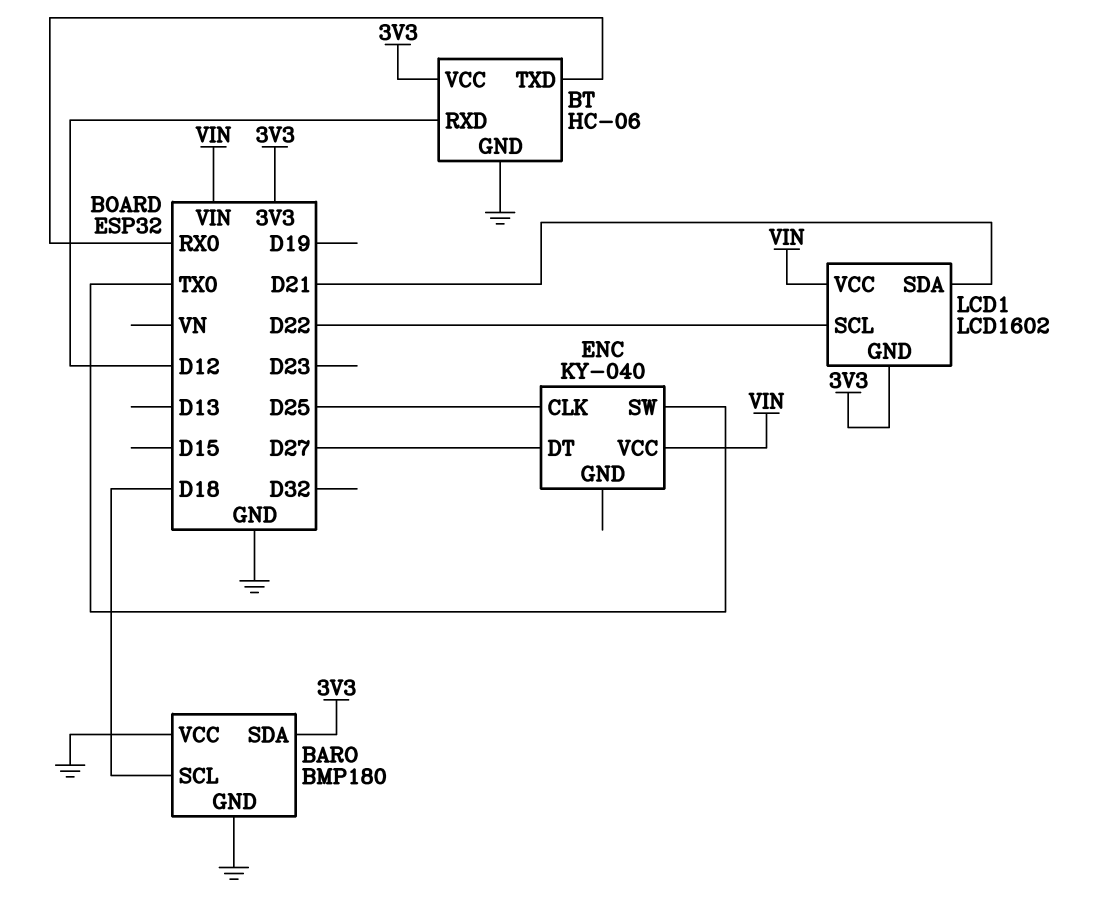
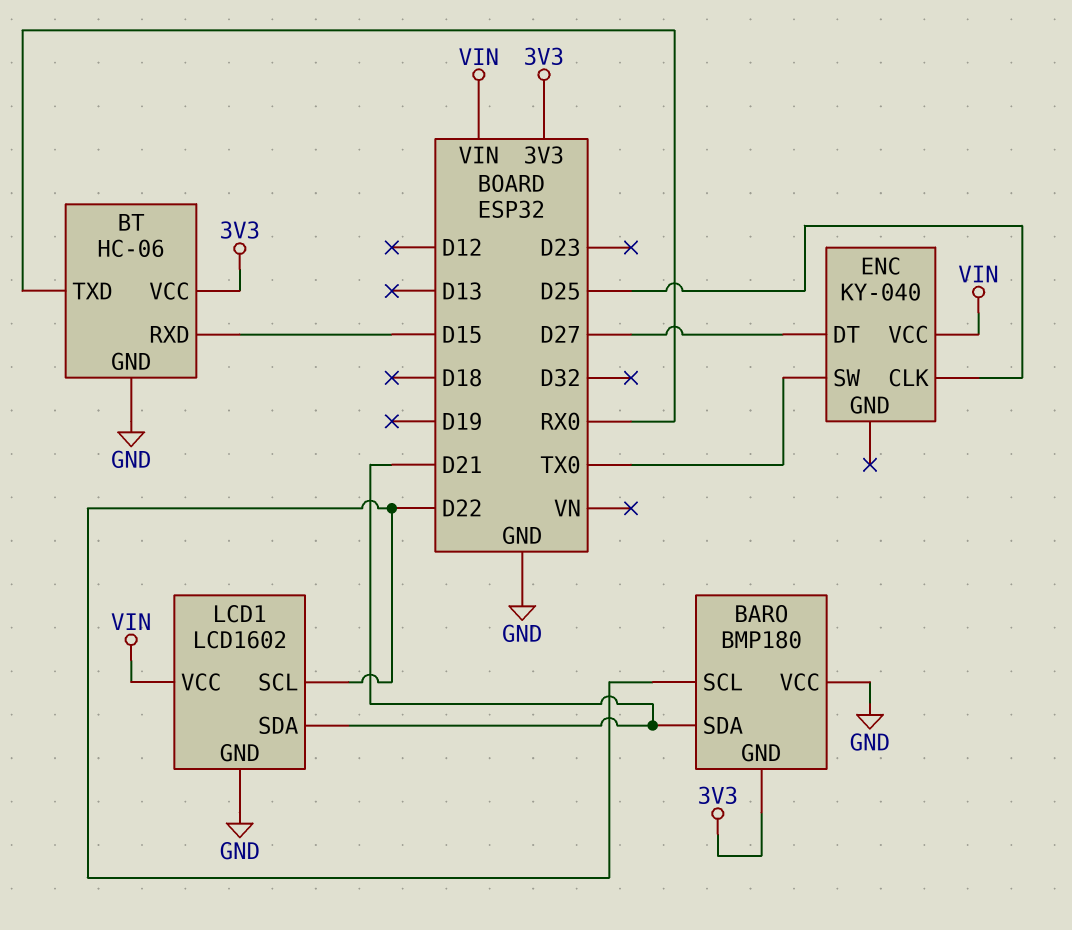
BARO pin GND: GND -> 3V3
BARO pin SCL: D18 -> D22
BARO pin SDA: 3V3 -> D21
BT pin RXD: D12 -> D15
LCD1 pin GND: 3V3 -> GND

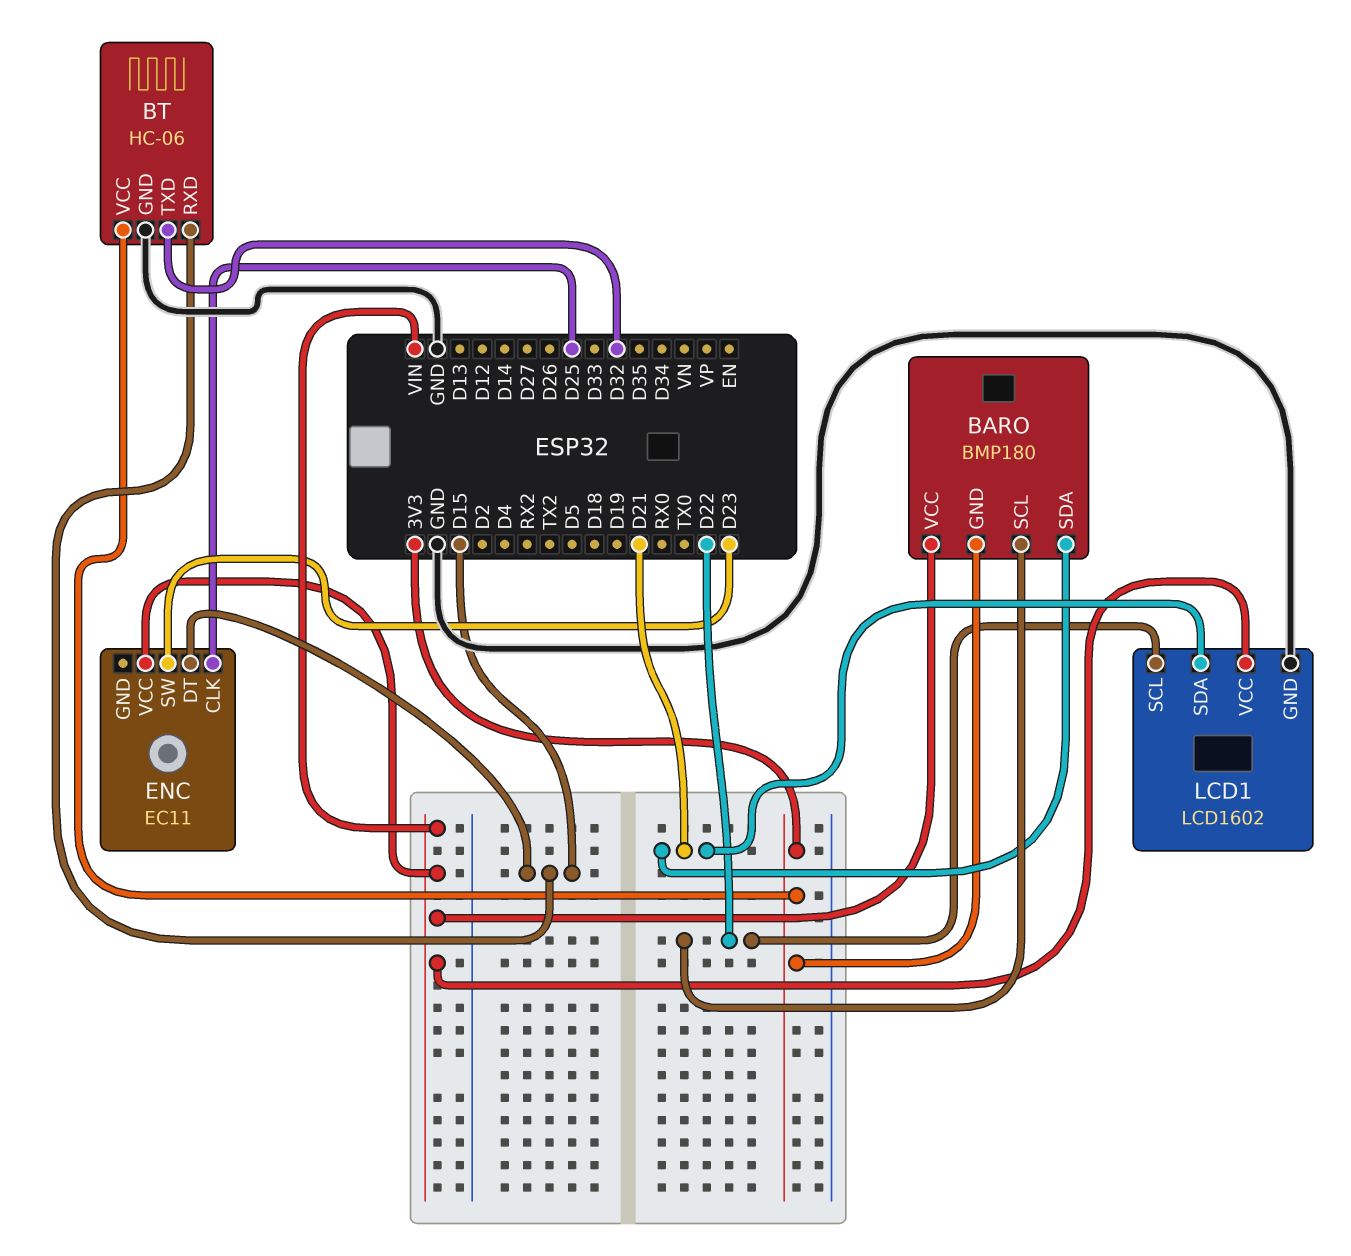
BARO pin VCC: GND -> VIN
BT pin TXD: RX0 -> D32
ENC: KY-040 -> EC11
ENC pin DT: D27 -> D15
ENC pin SW: TX0 -> D23

